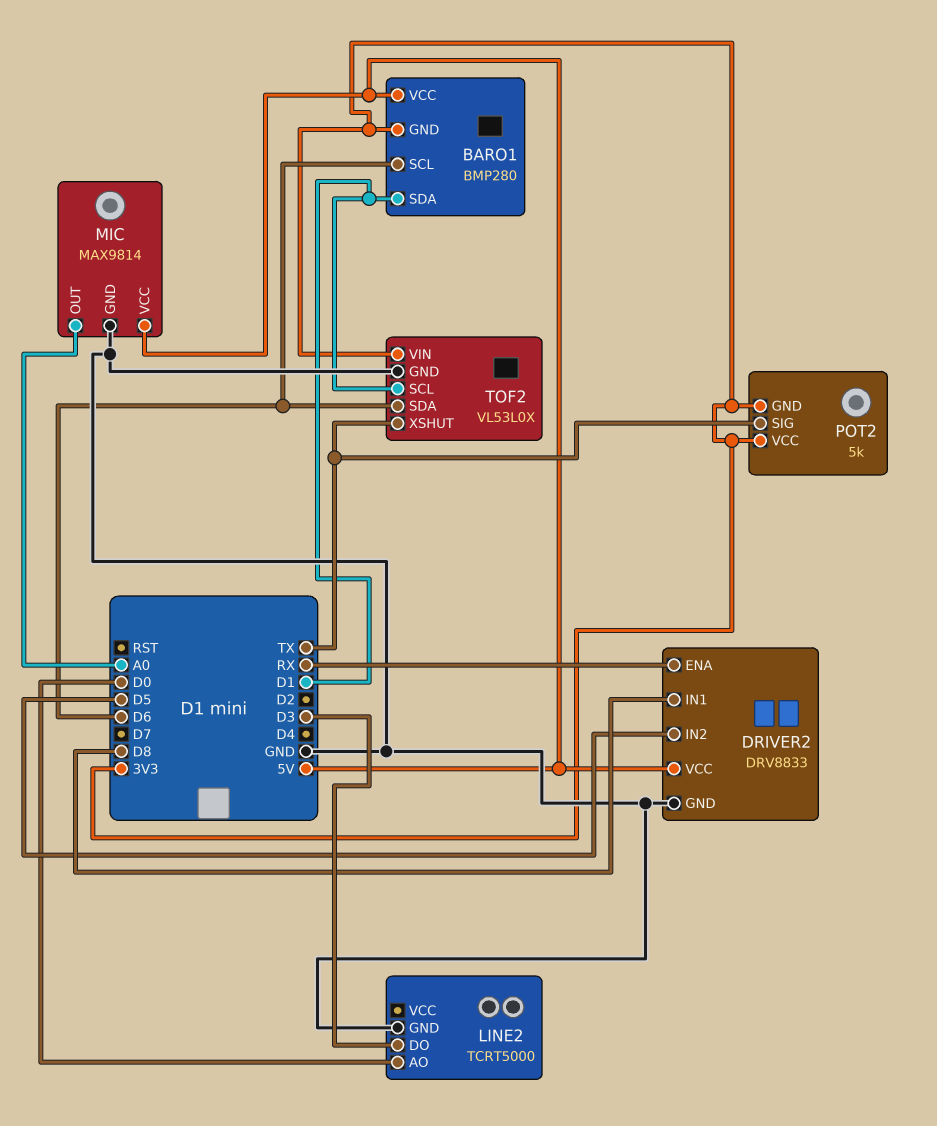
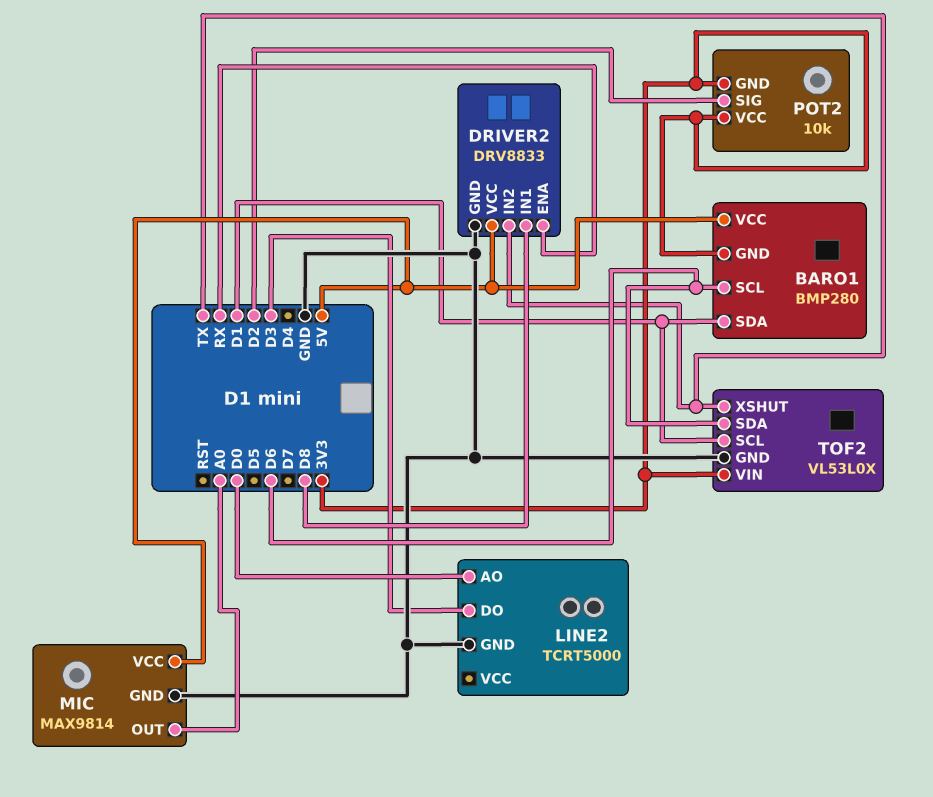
DRIVER2 pin IN2: D5 -> TX
POT2: 5k -> 10k
POT2 pin SIG: TX -> D2

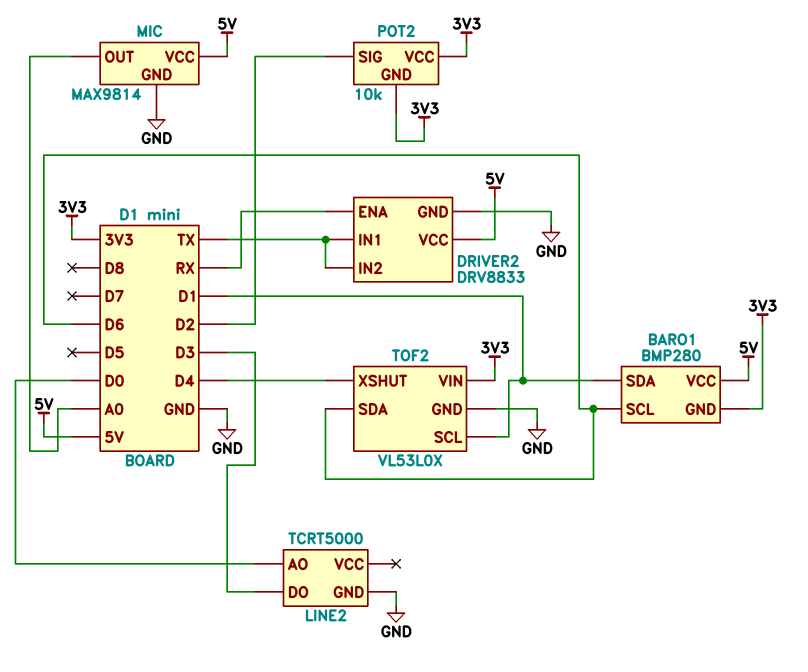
DRIVER2 pin IN1: D8 -> TX
TOF2 pin XSHUT: TX -> D4

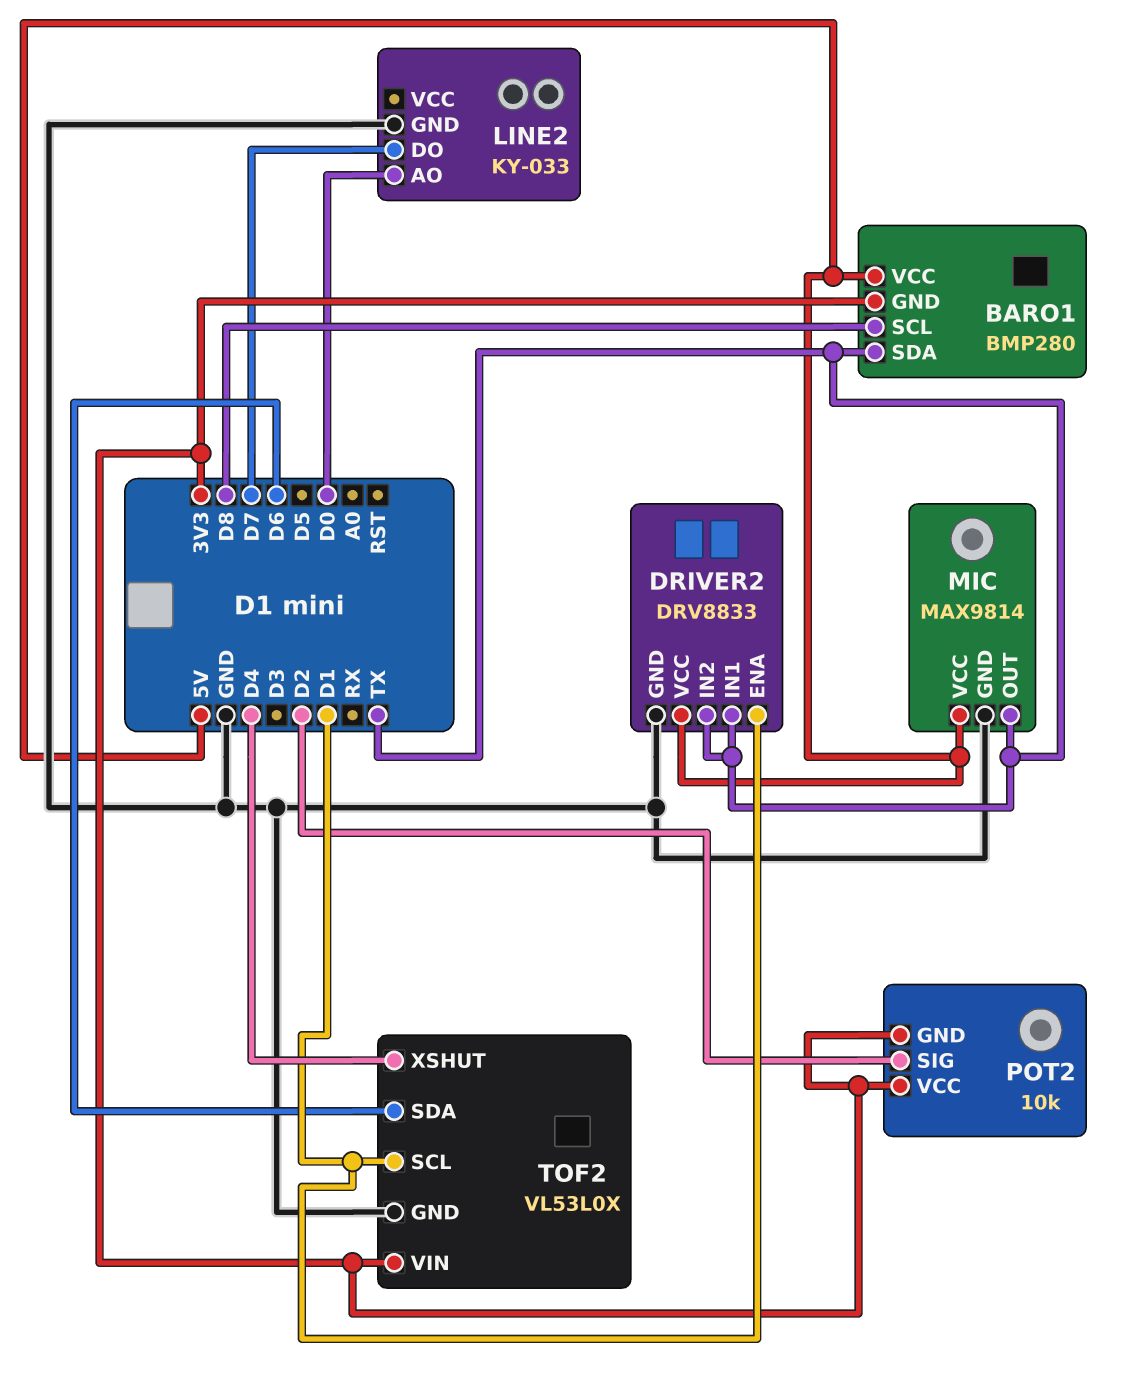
BARO1 pin SCL: D6 -> D8
BARO1 pin SDA: D1 -> TX
DRIVER2 pin ENA: RX -> D1
LINE2: TCRT5000 -> KY-033
LINE2 pin DO: D3 -> D7
MIC pin OUT: A0 -> TX

